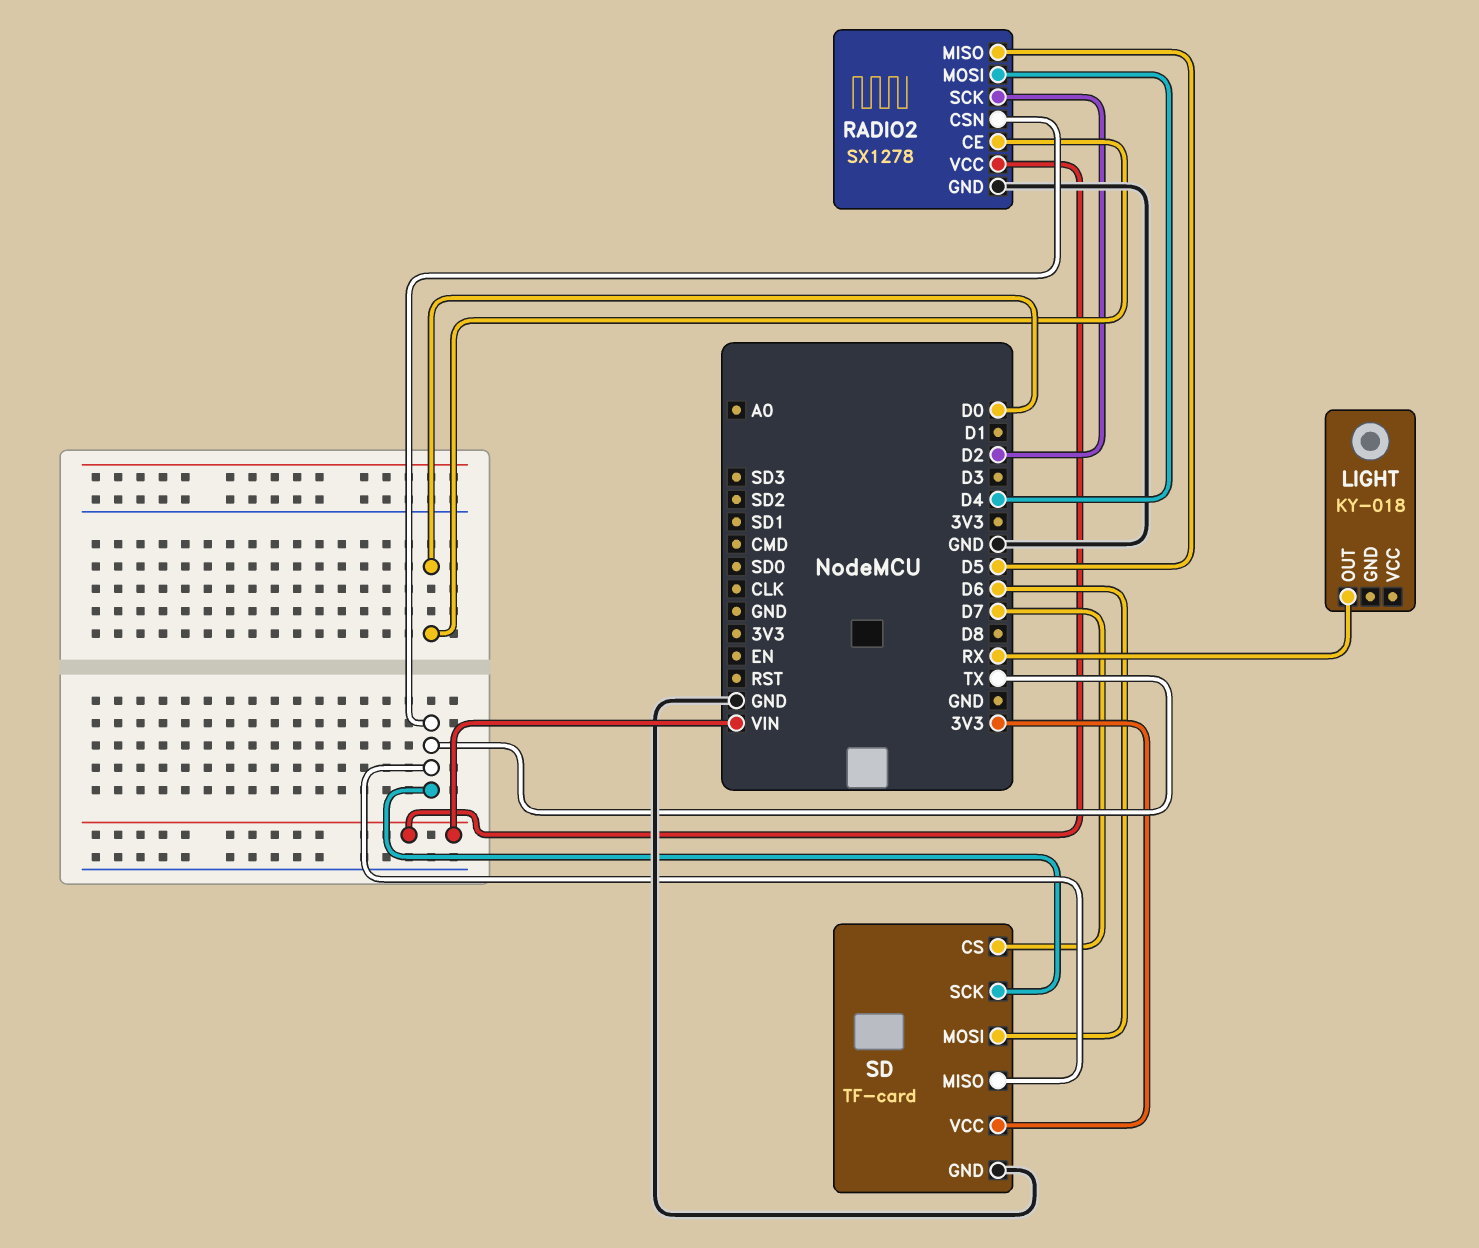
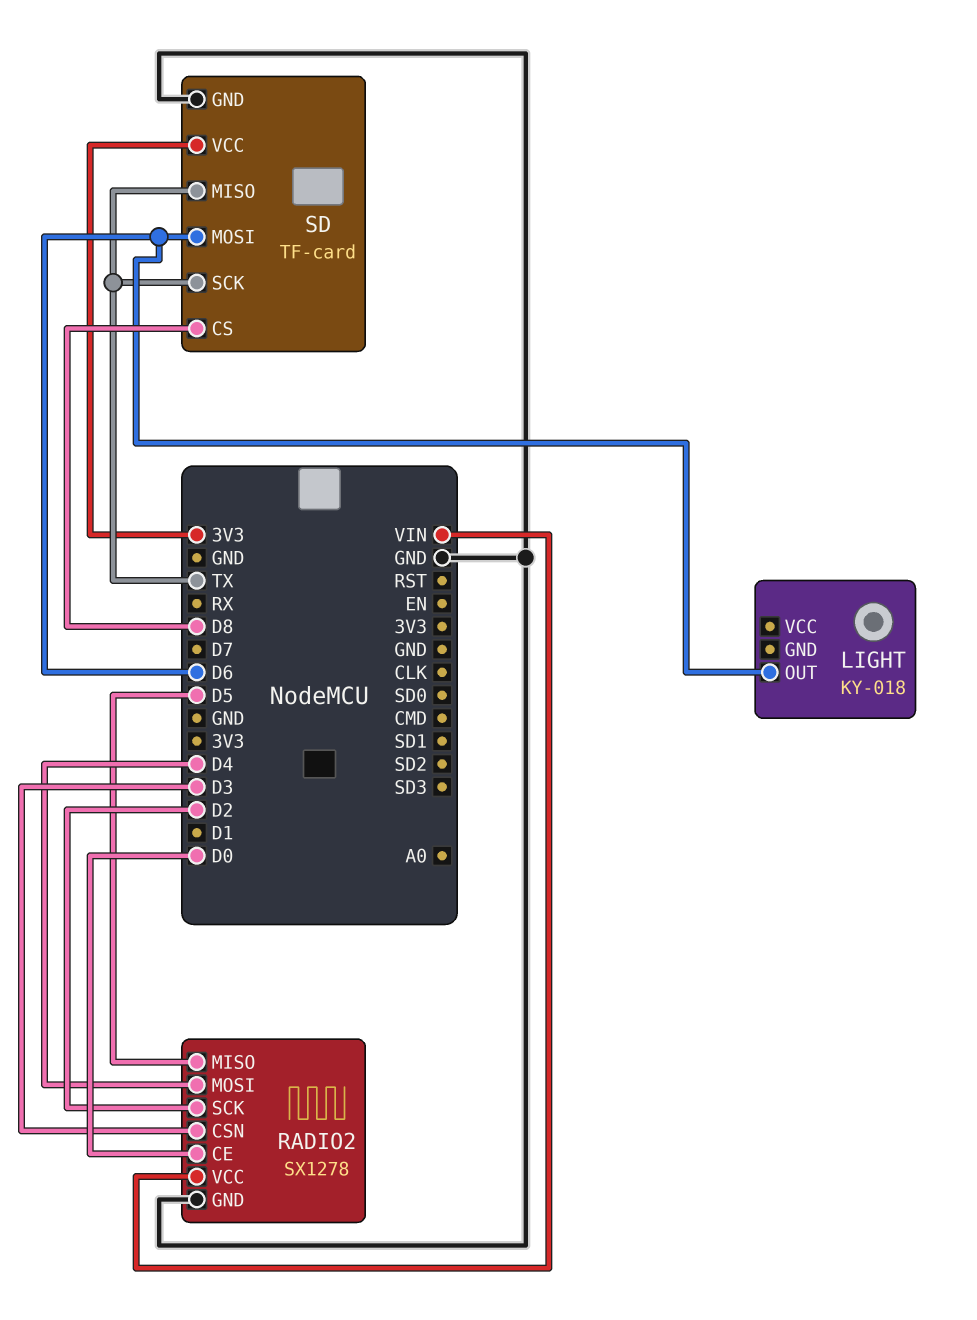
LIGHT pin OUT: RX -> D6
RADIO2 pin CSN: TX -> D3
SD pin CS: D7 -> D8

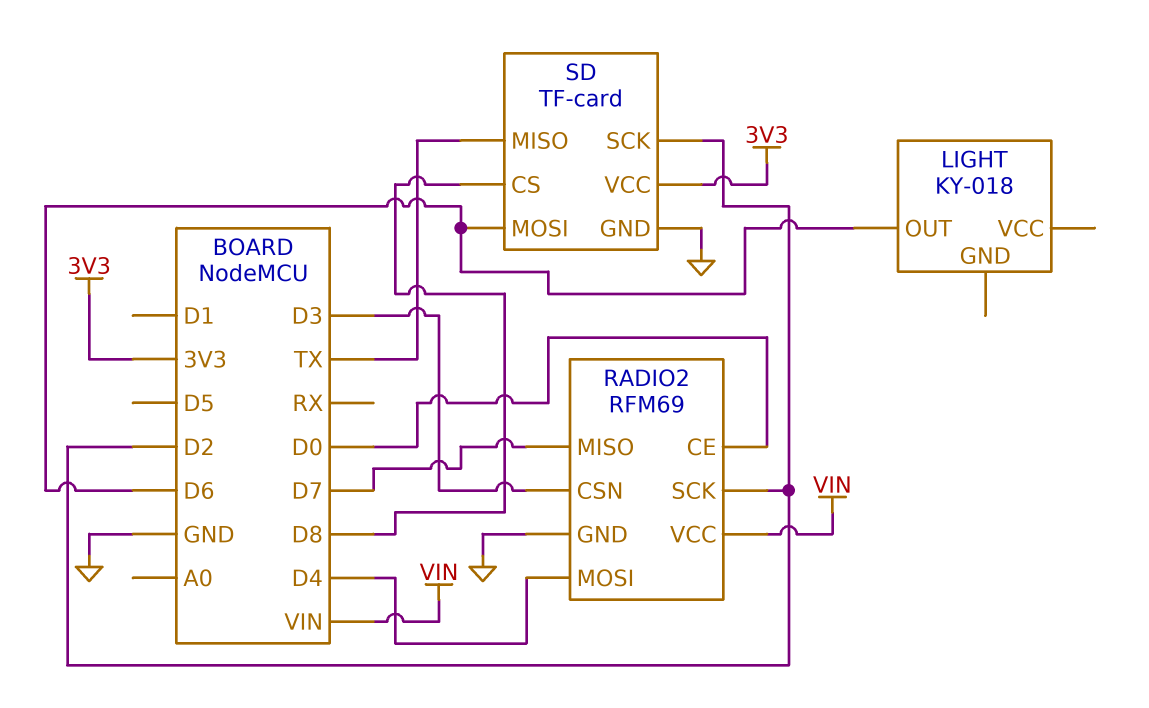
RADIO2: SX1278 -> RFM69
RADIO2 pin MISO: D5 -> D7
SD pin SCK: TX -> D2

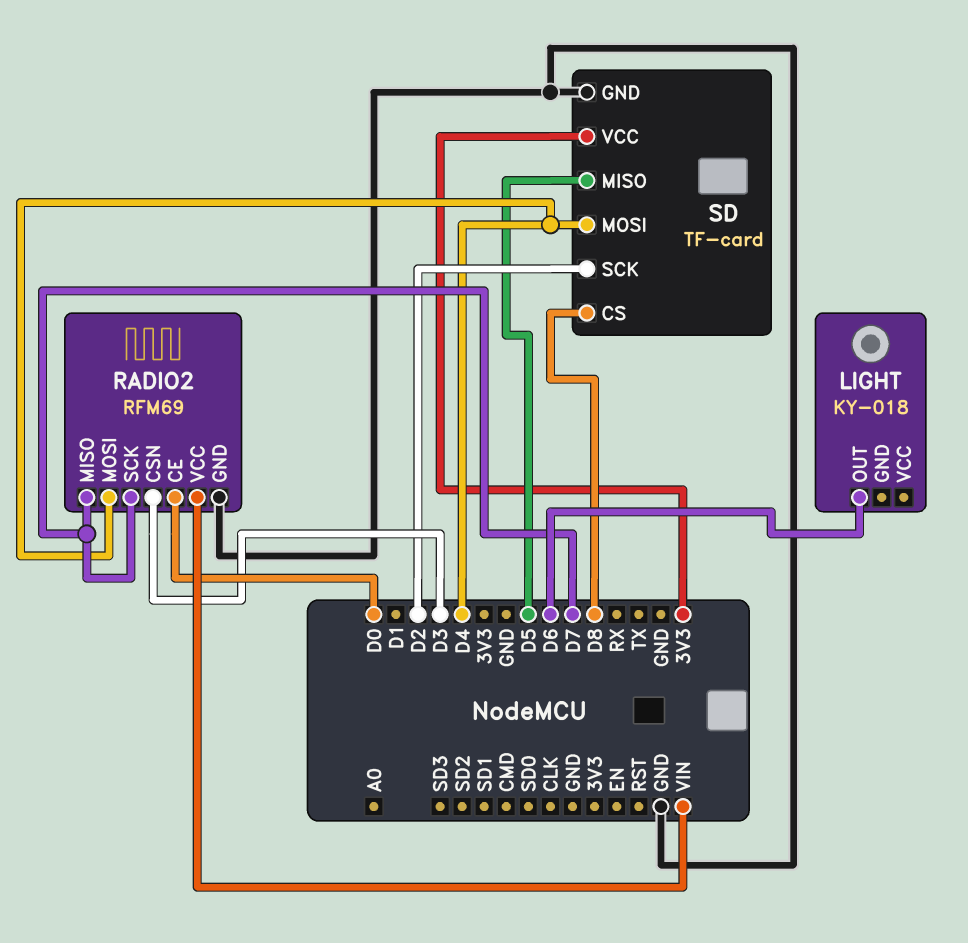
RADIO2 pin SCK: D2 -> D7
SD pin MISO: TX -> D5
SD pin MOSI: D6 -> D4

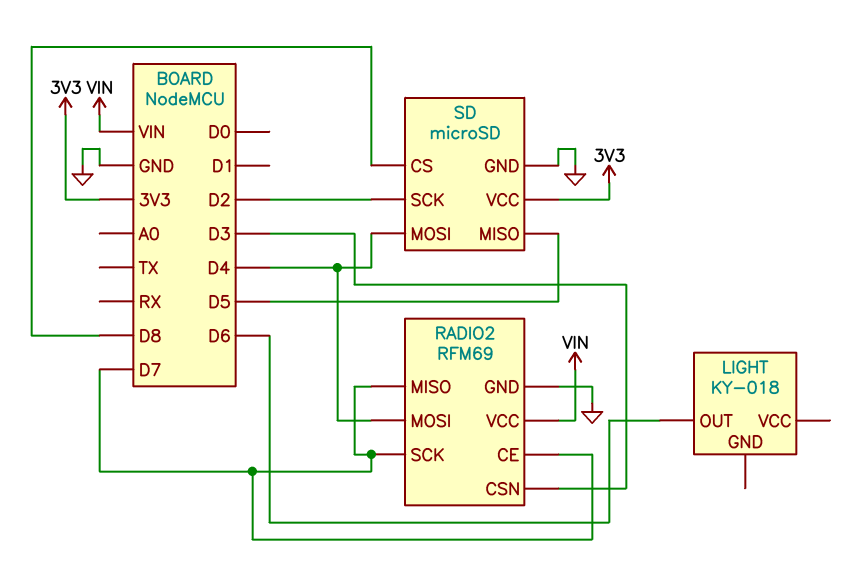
RADIO2 pin CE: D0 -> D7
SD: TF-card -> microSD

